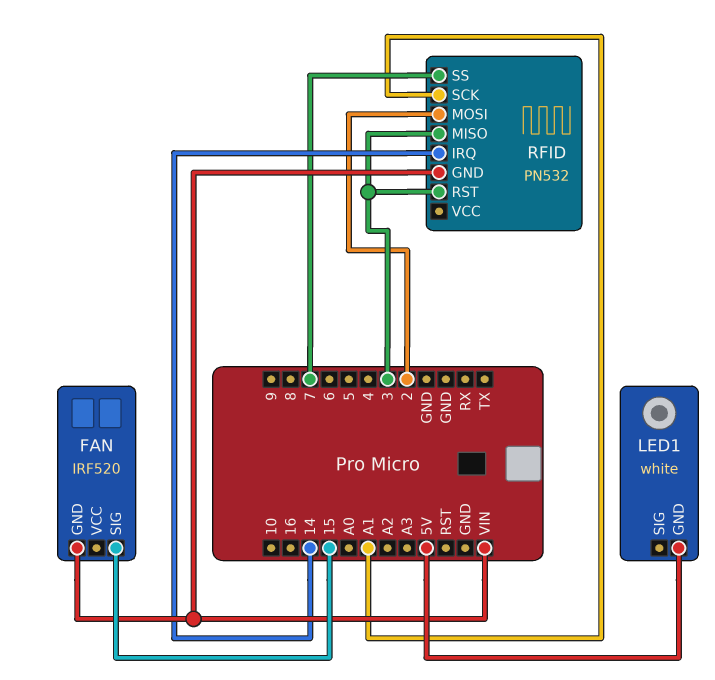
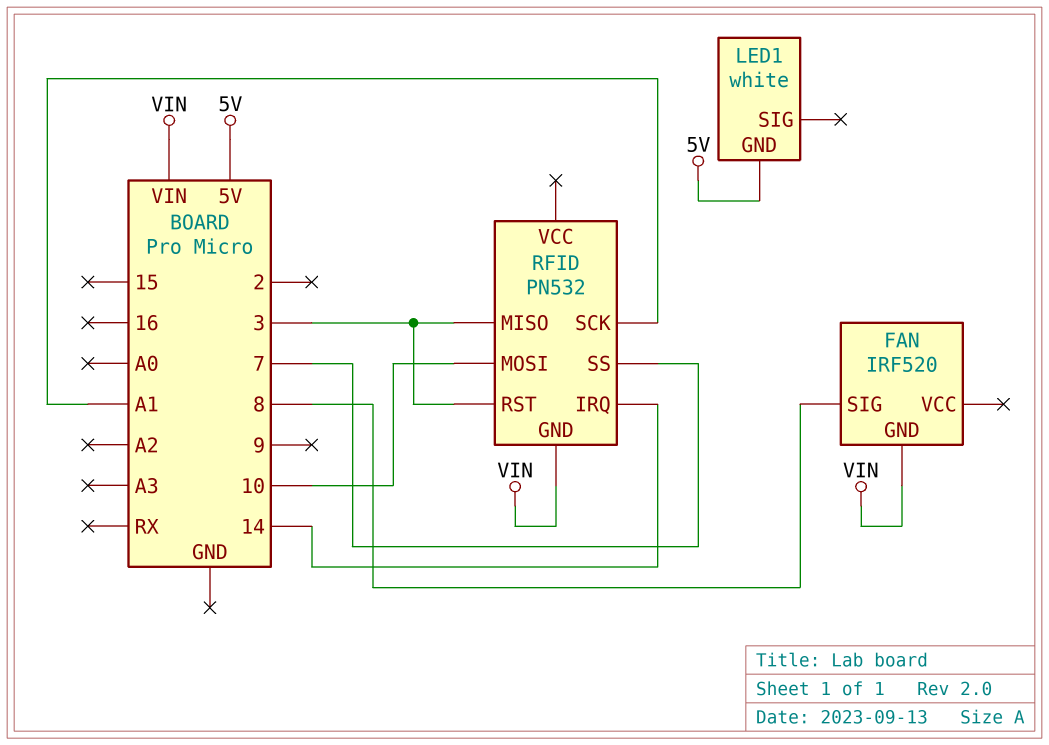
FAN pin SIG: 15 -> 8
RFID pin MOSI: 2 -> 10

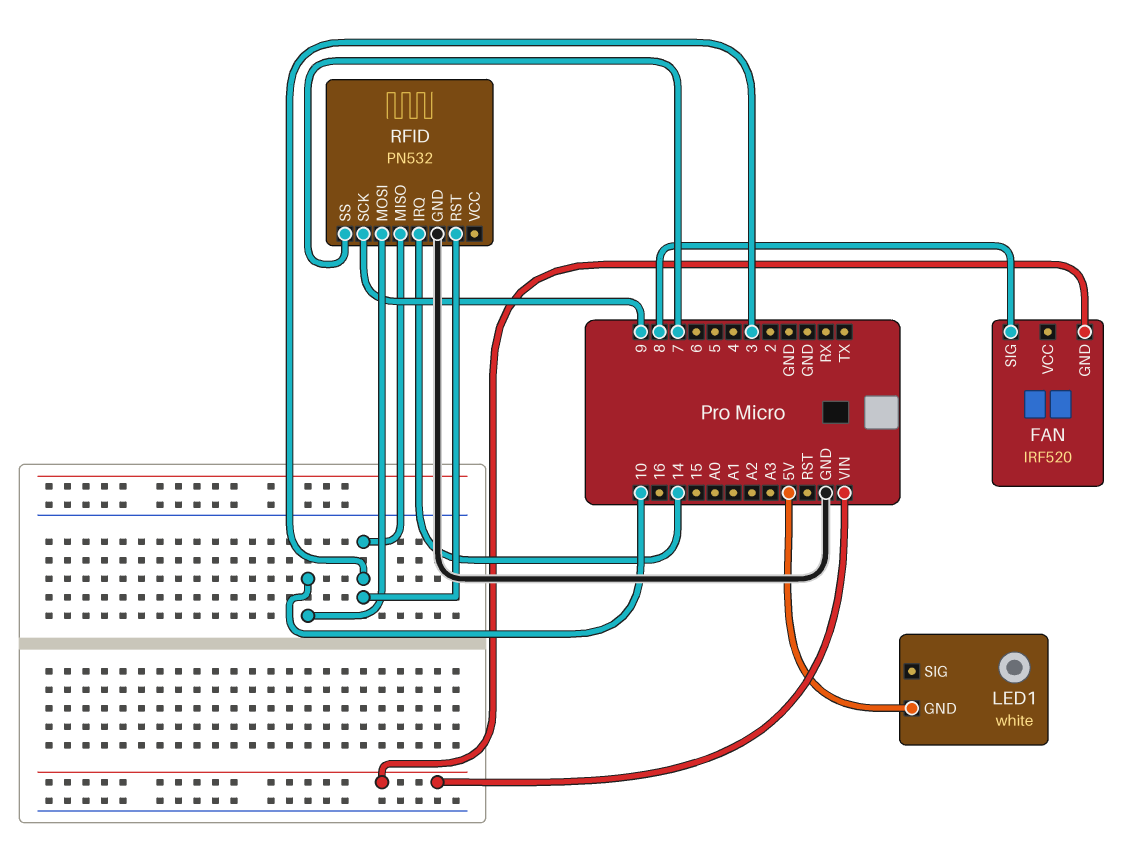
RFID pin GND: VIN -> GND
RFID pin SCK: A1 -> 9

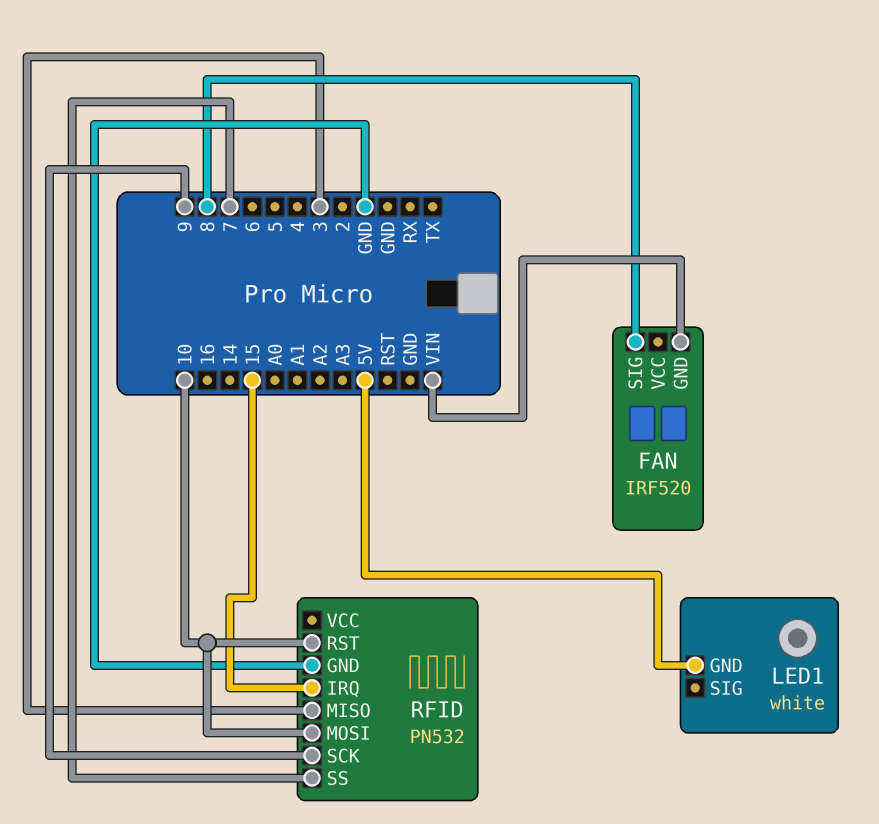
RFID pin IRQ: 14 -> 15
RFID pin RST: 3 -> 10

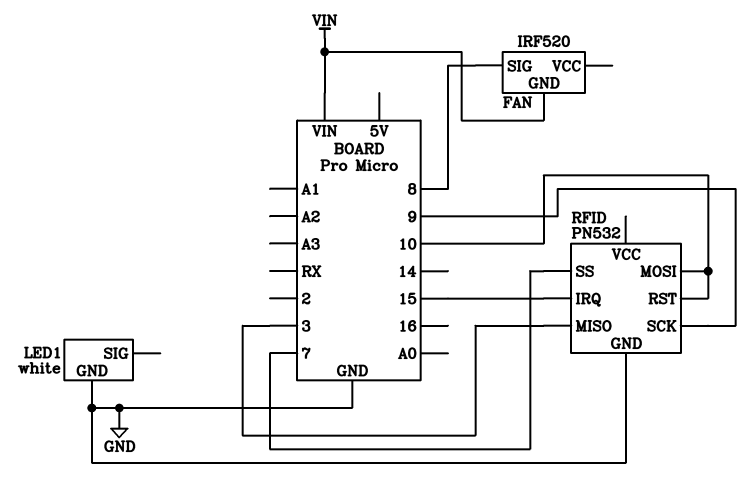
LED1 pin GND: 5V -> GND

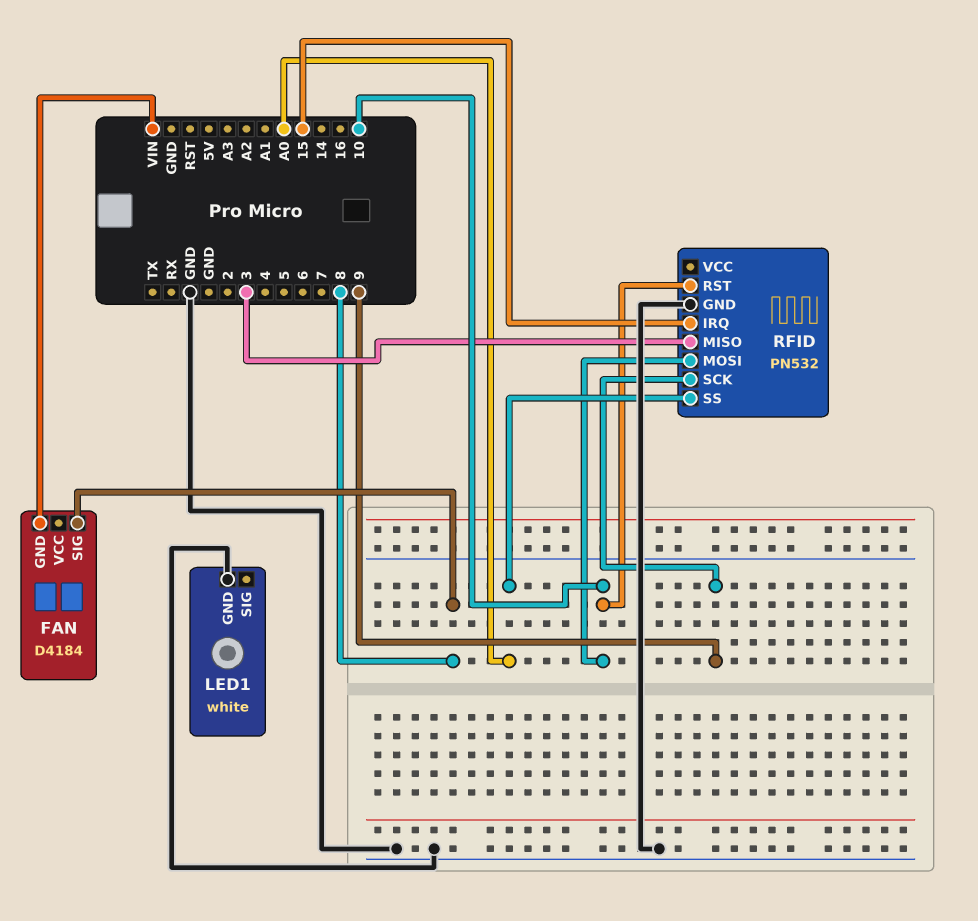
FAN: IRF520 -> D4184
RFID pin SS: 7 -> A0

